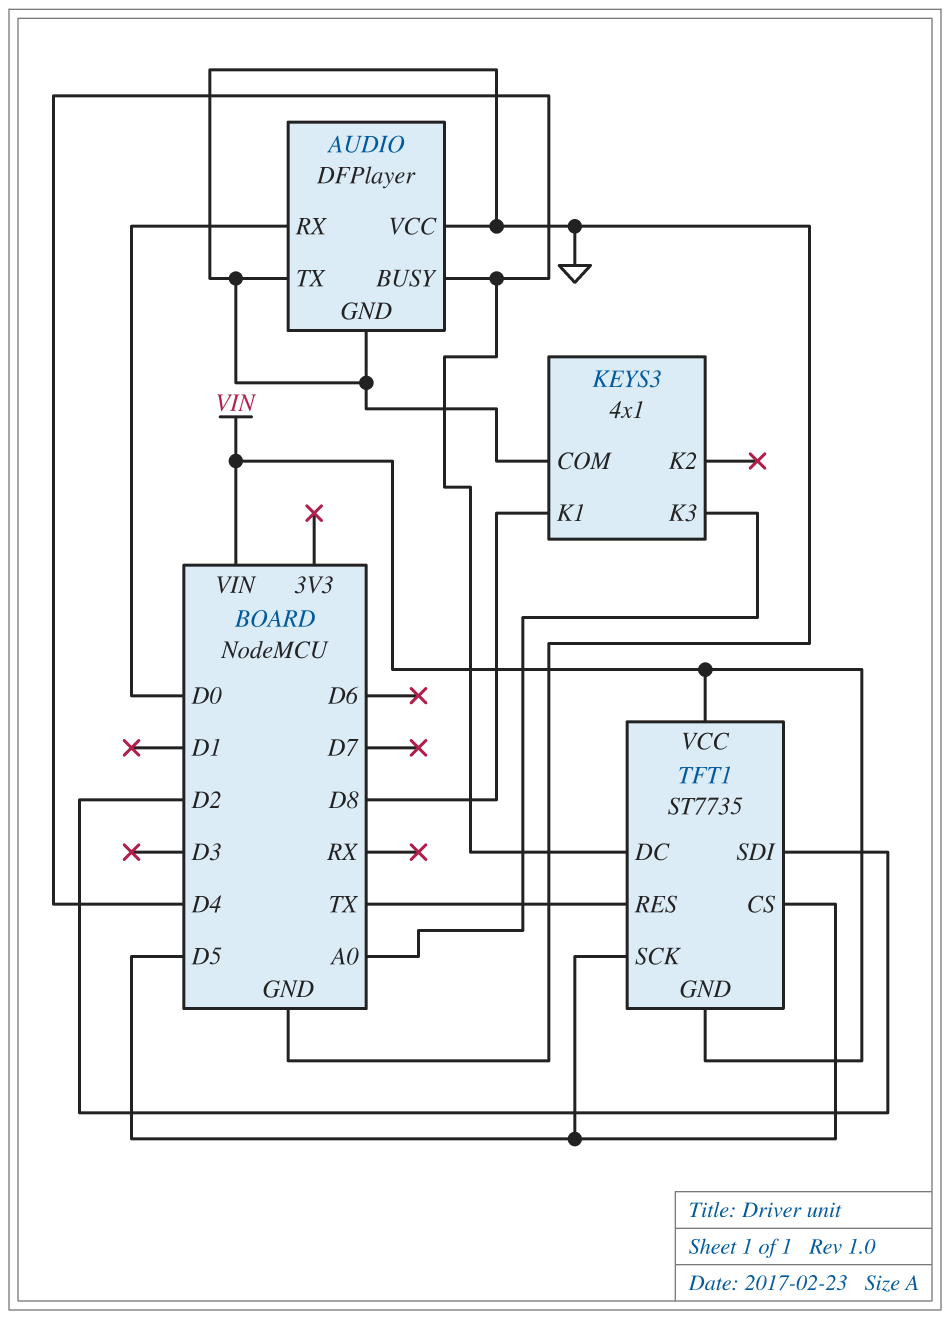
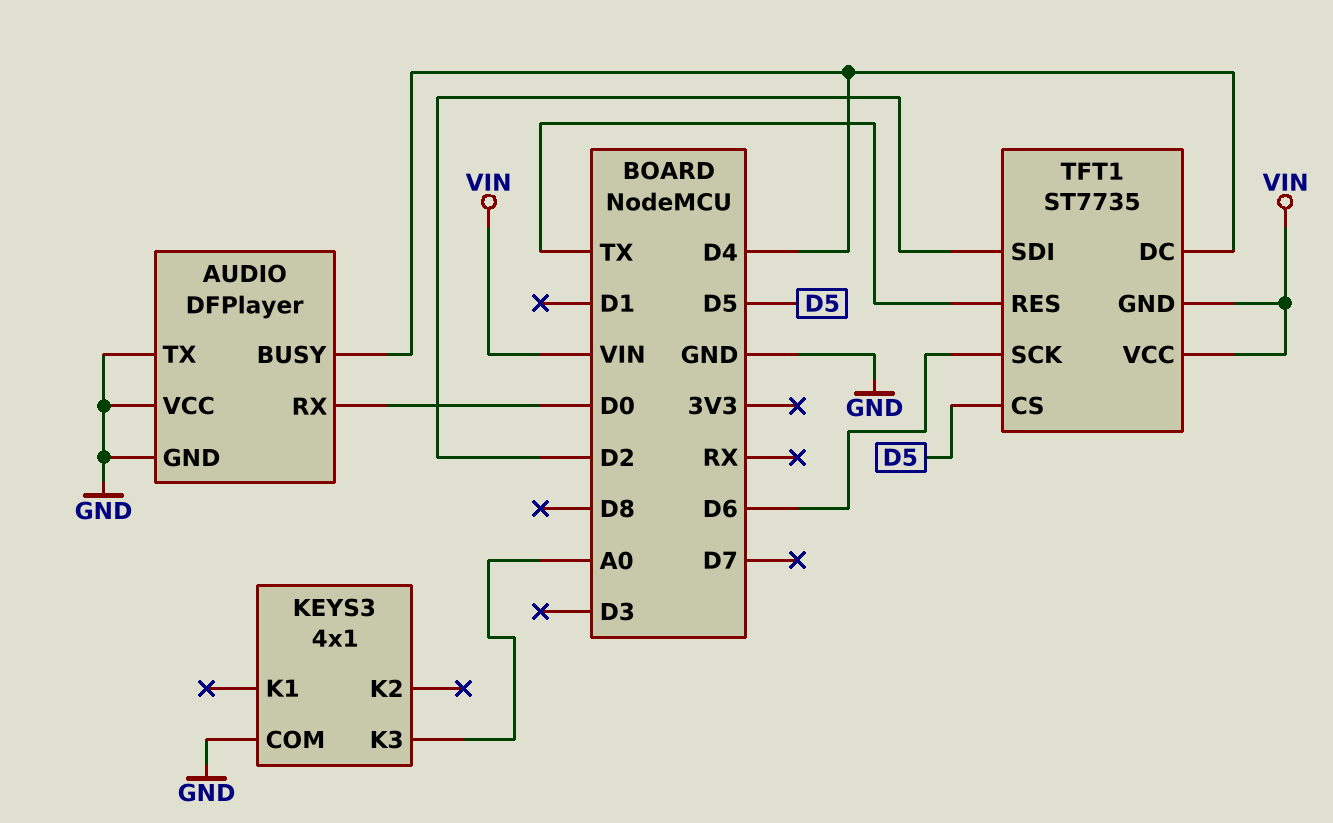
KEYS3 pin K1: D8 -> none
TFT1 pin SCK: D5 -> D6

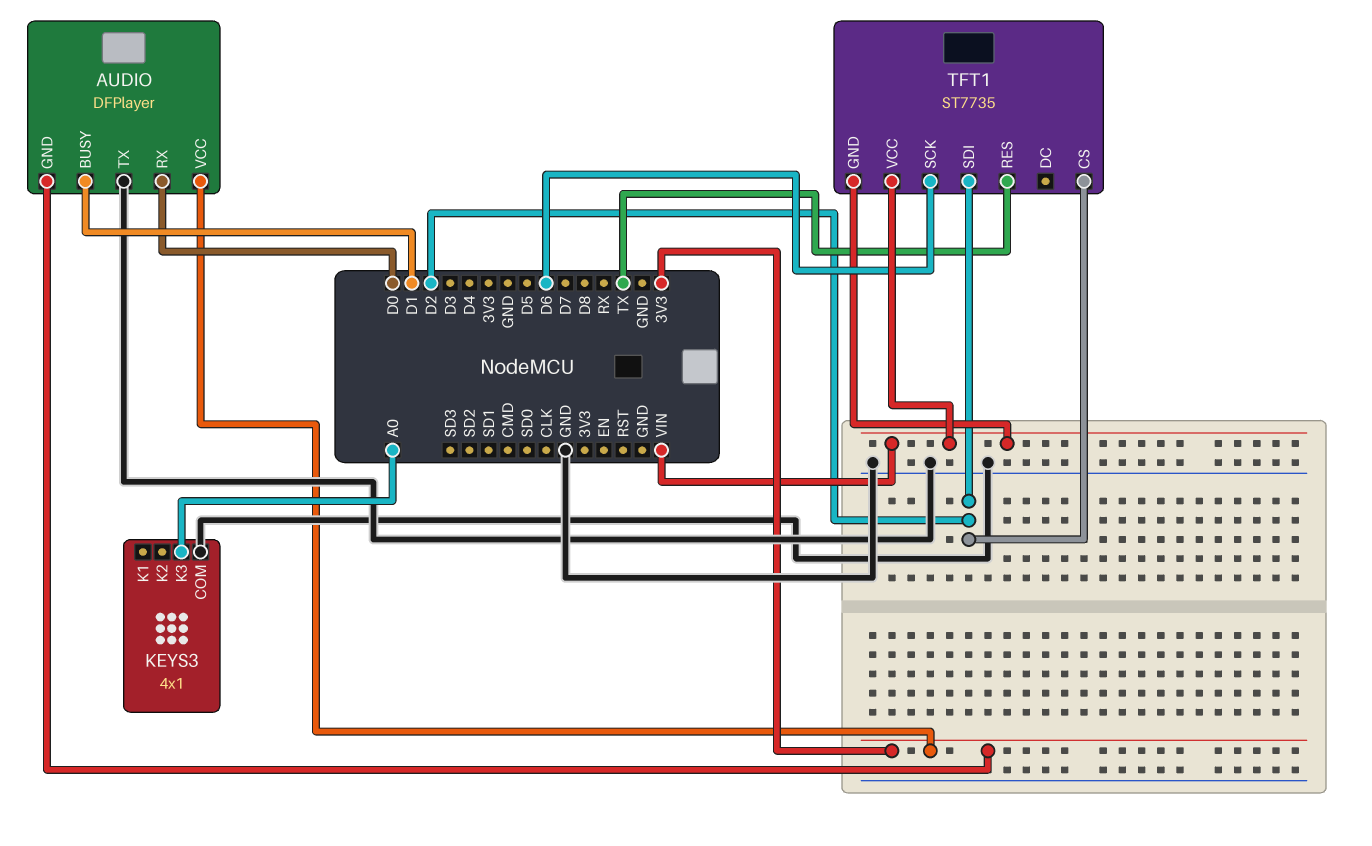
AUDIO pin BUSY: D4 -> D1
AUDIO pin GND: GND -> 3V3
AUDIO pin VCC: GND -> 3V3
TFT1 pin CS: D5 -> D2
TFT1 pin DC: D4 -> none

